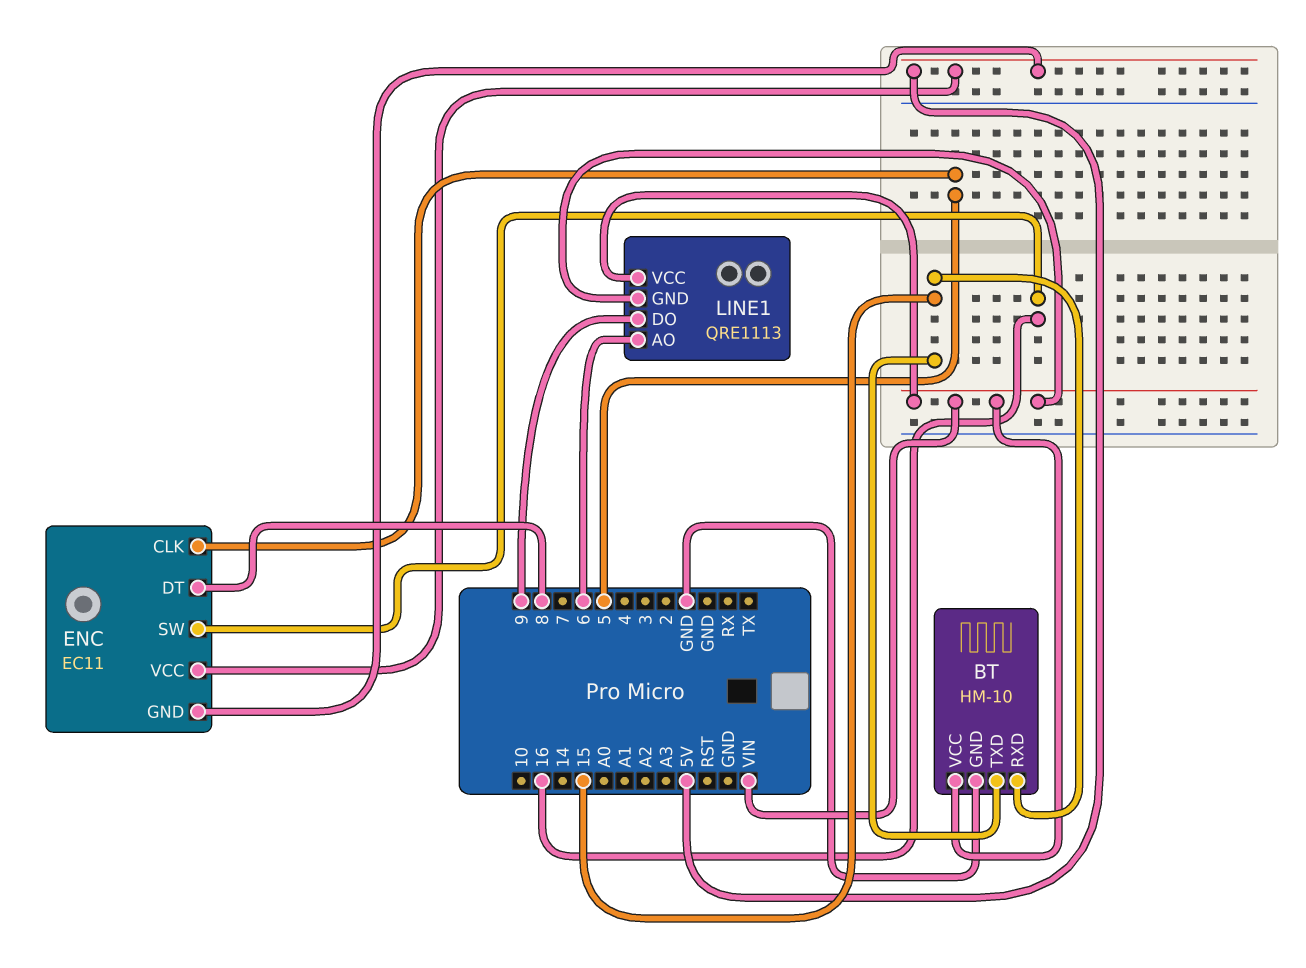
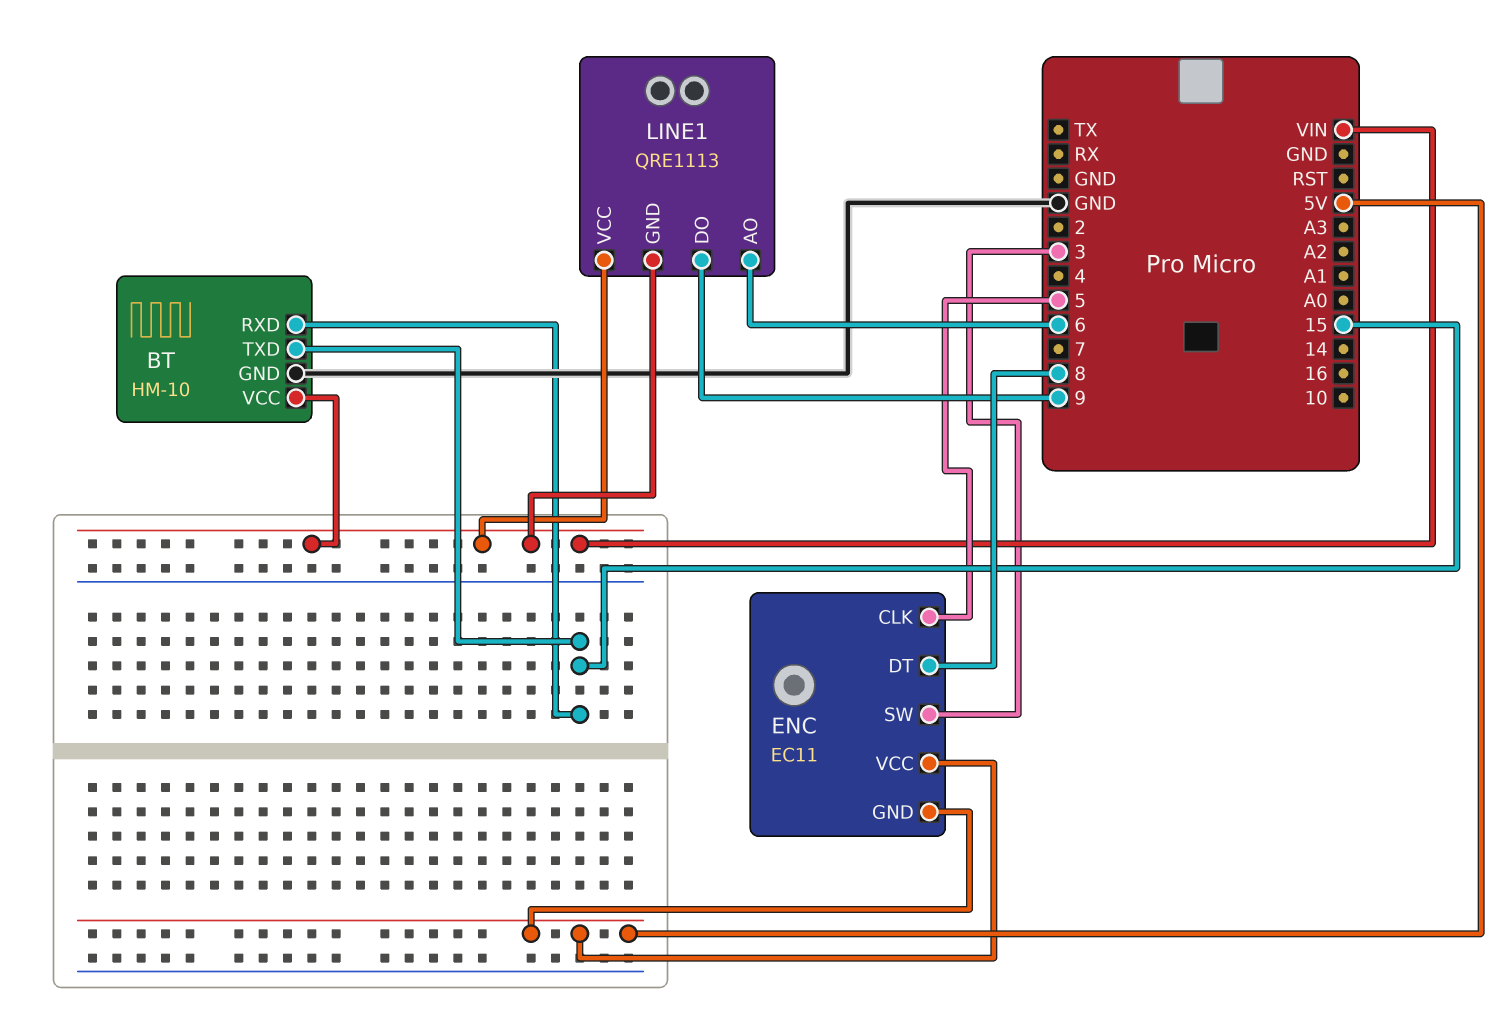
ENC pin SW: 16 -> 3

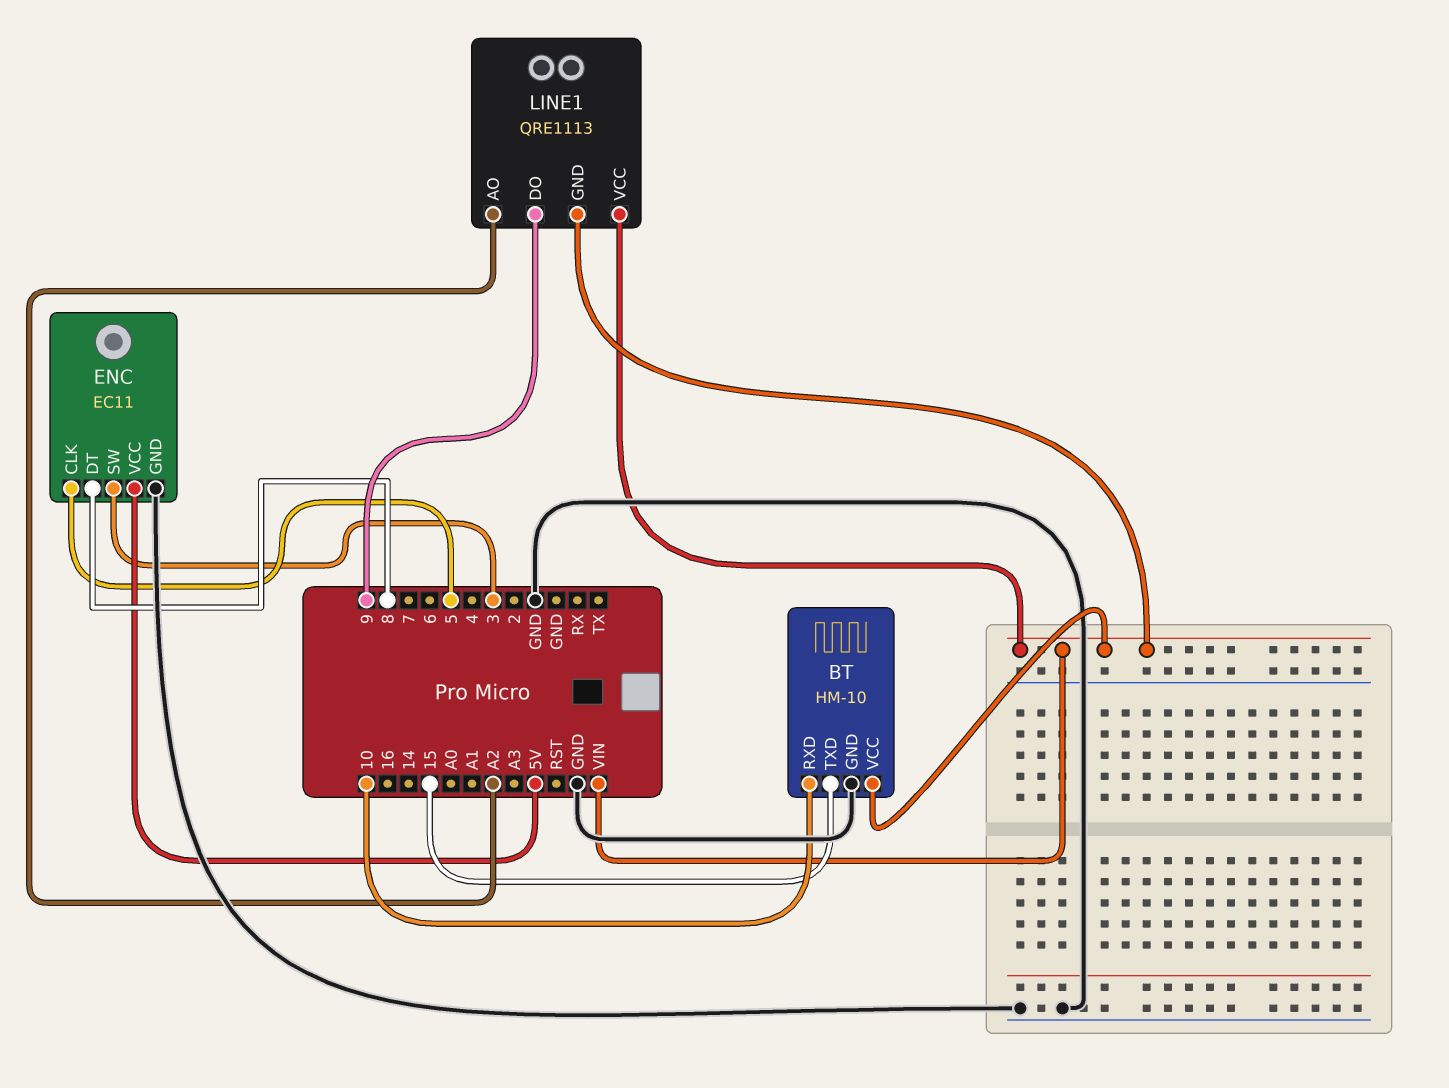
BT pin RXD: 15 -> 10
ENC pin GND: 5V -> GND
LINE1 pin AO: 6 -> A2

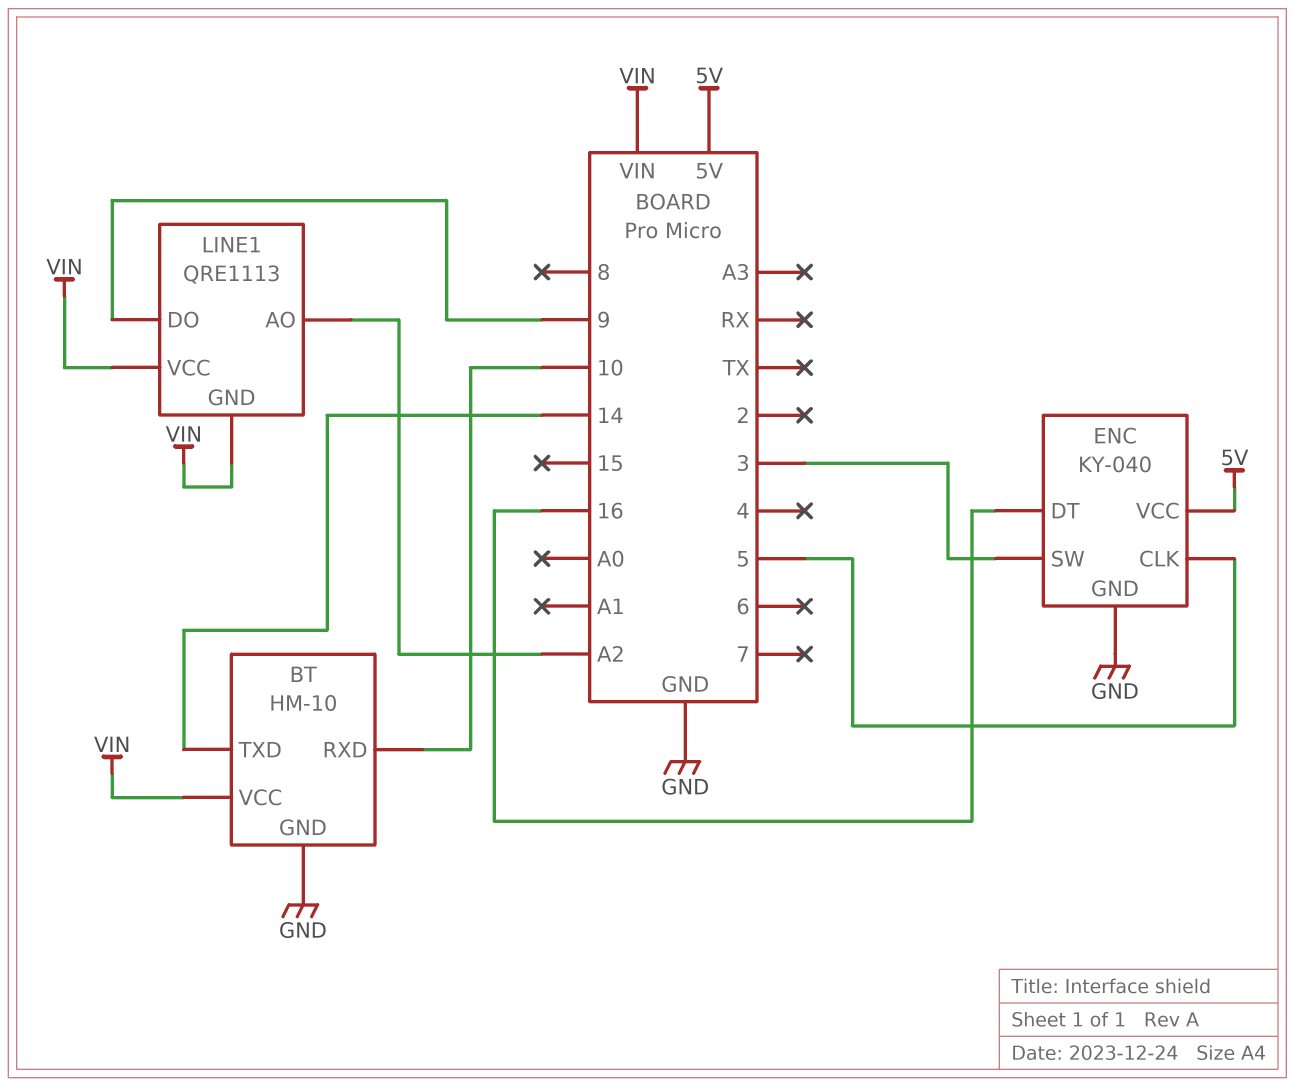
BT pin TXD: 15 -> 14
ENC: EC11 -> KY-040
ENC pin DT: 8 -> 16

